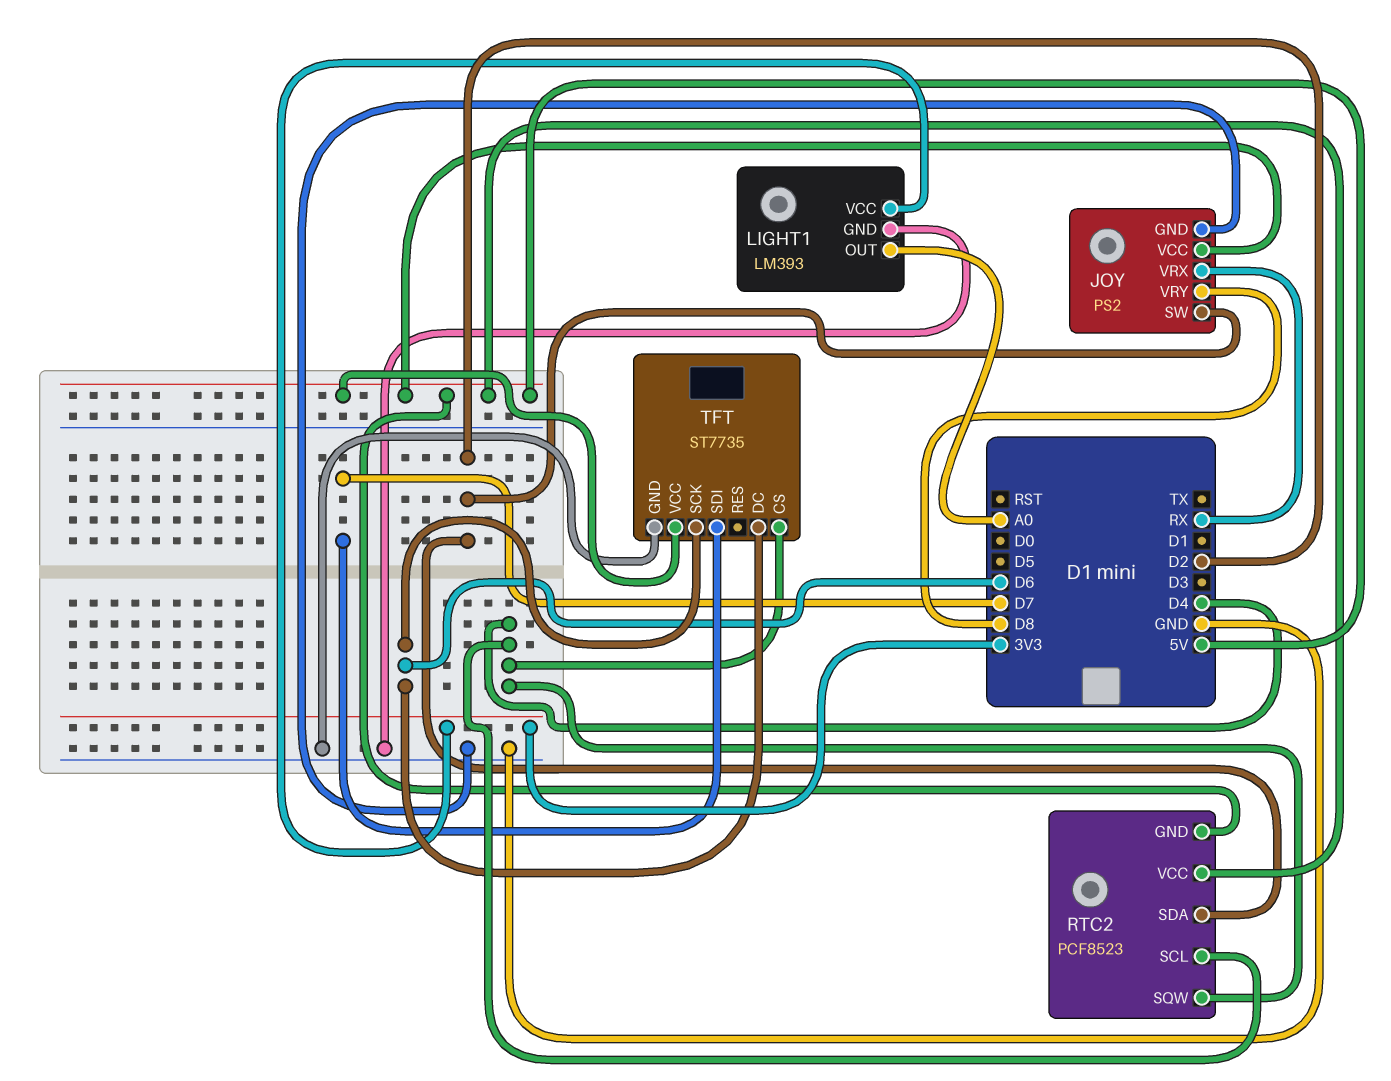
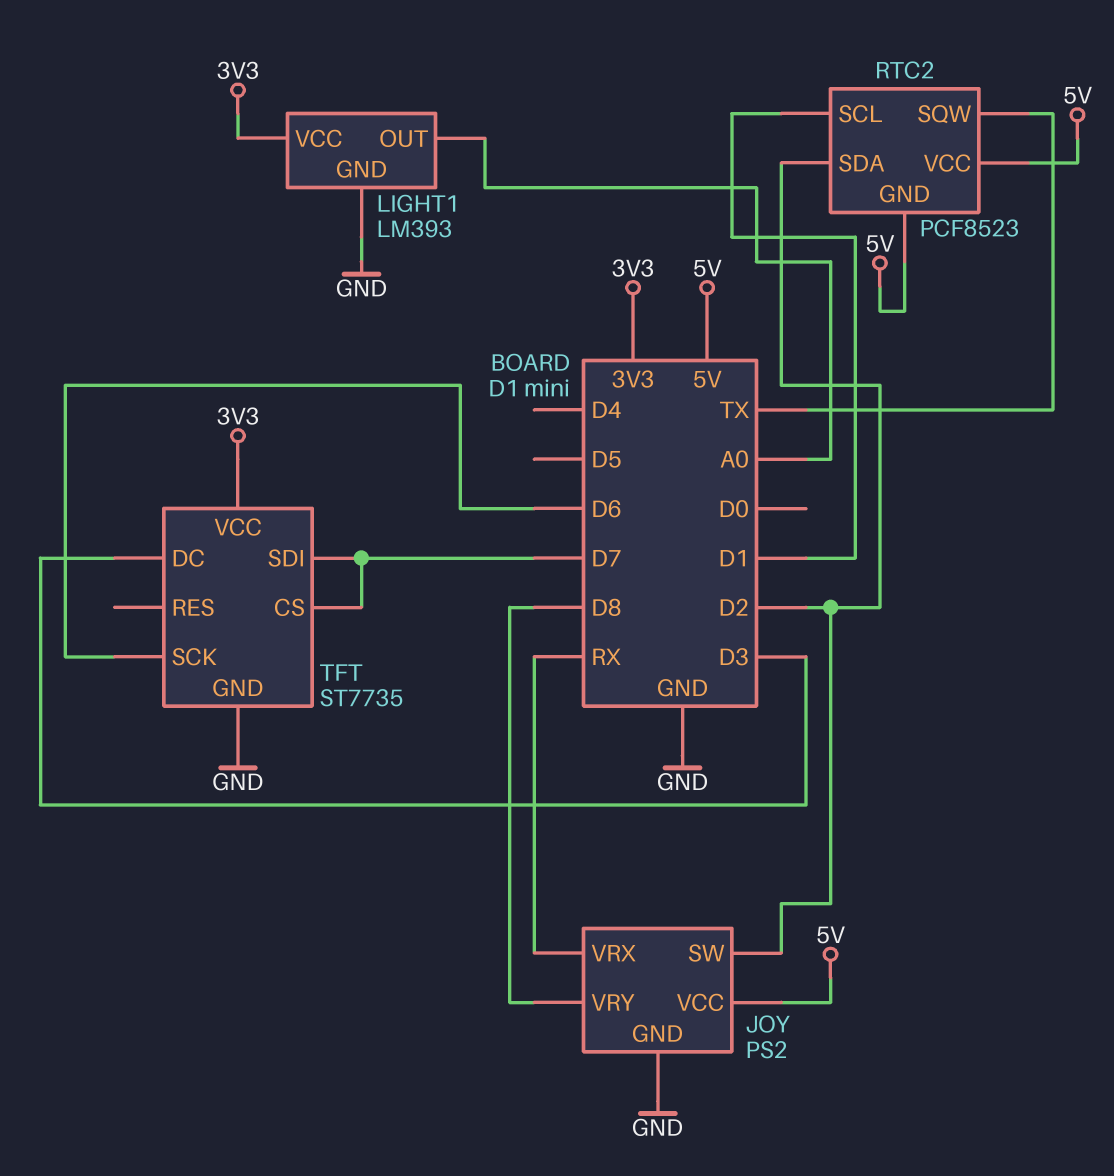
RTC2 pin SCL: D4 -> D1
RTC2 pin SQW: D4 -> TX
TFT pin CS: D4 -> D7
TFT pin DC: D6 -> D3
TFT pin VCC: 5V -> 3V3

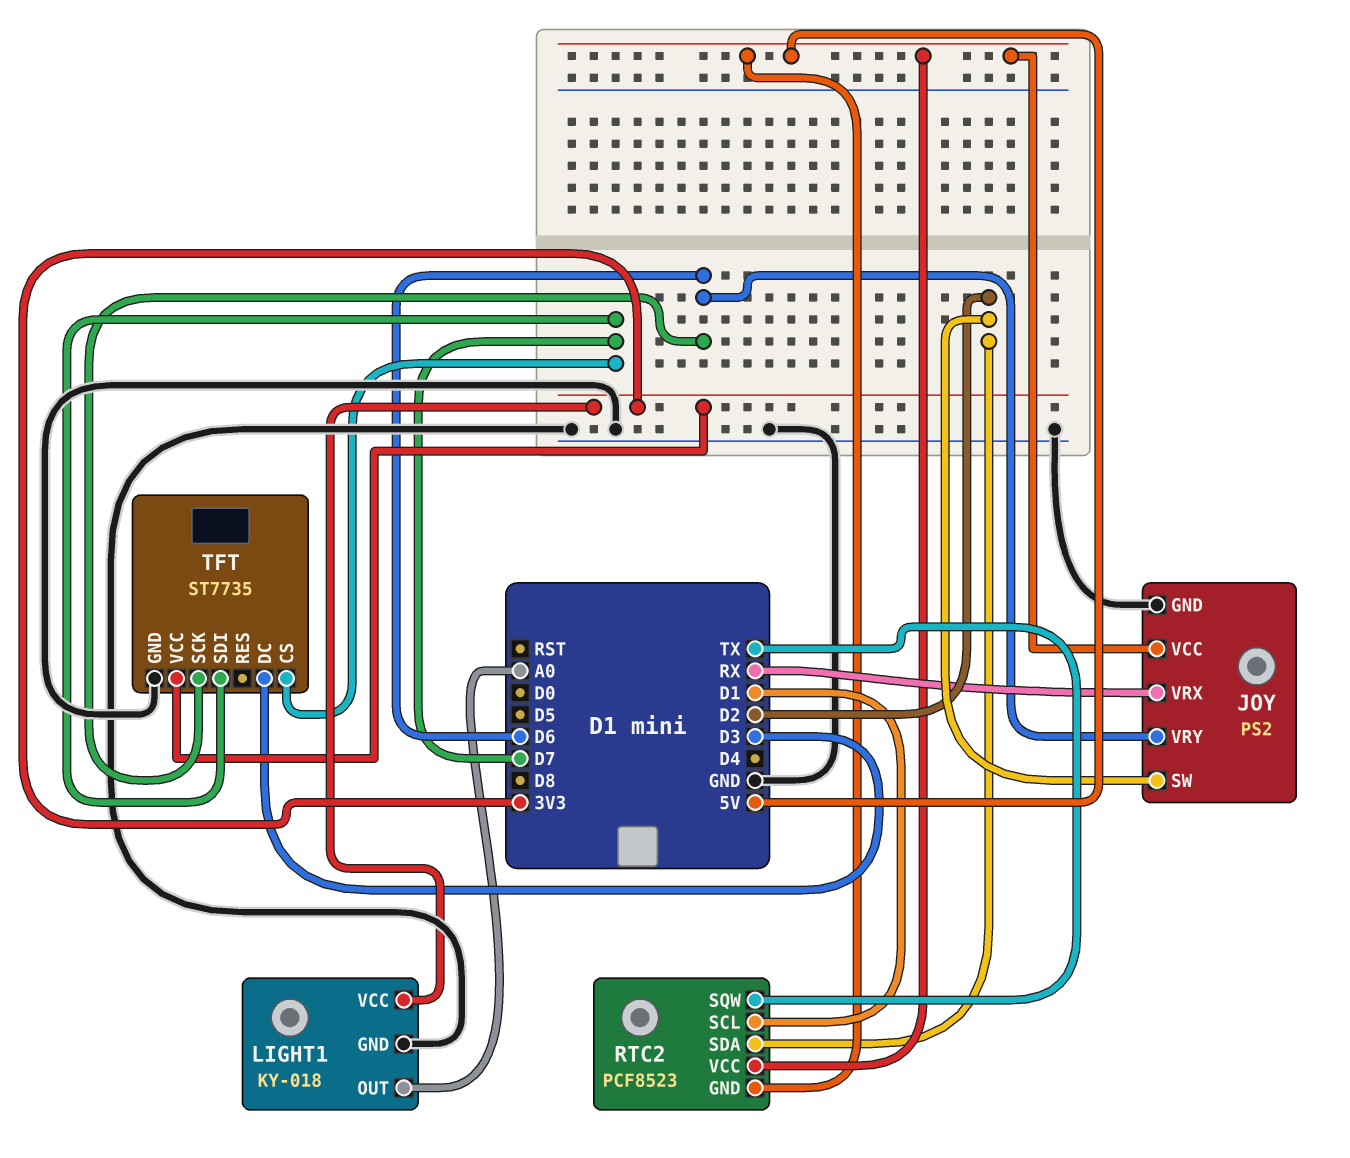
JOY pin VRY: D8 -> D6
LIGHT1: LM393 -> KY-018

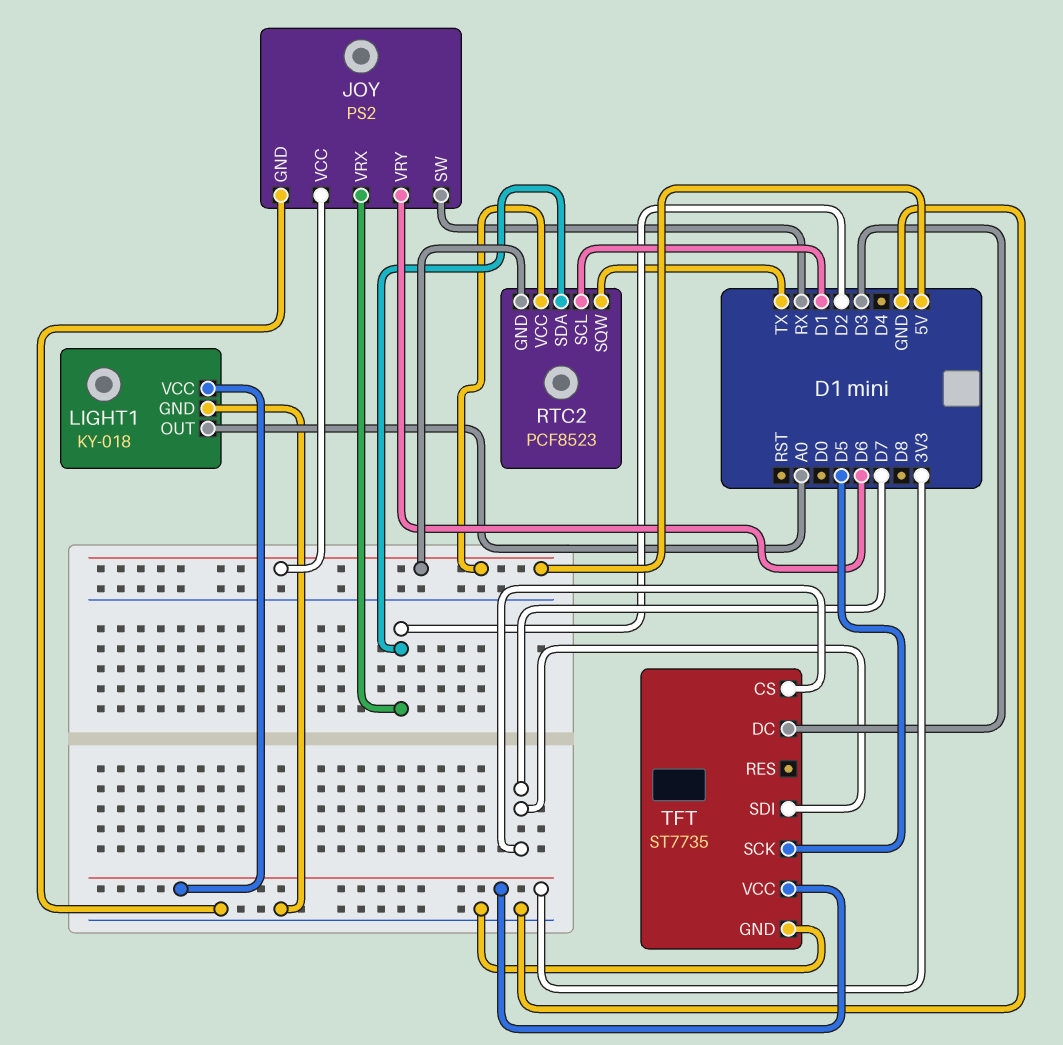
JOY pin SW: D2 -> RX
JOY pin VRX: RX -> D2
TFT pin SCK: D6 -> D5

